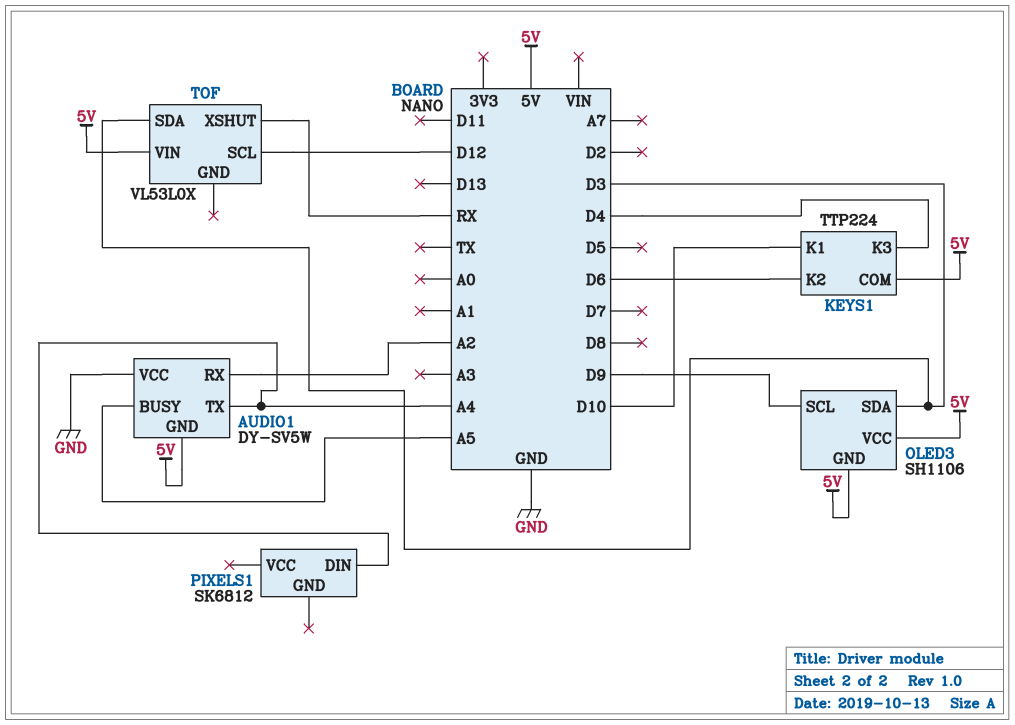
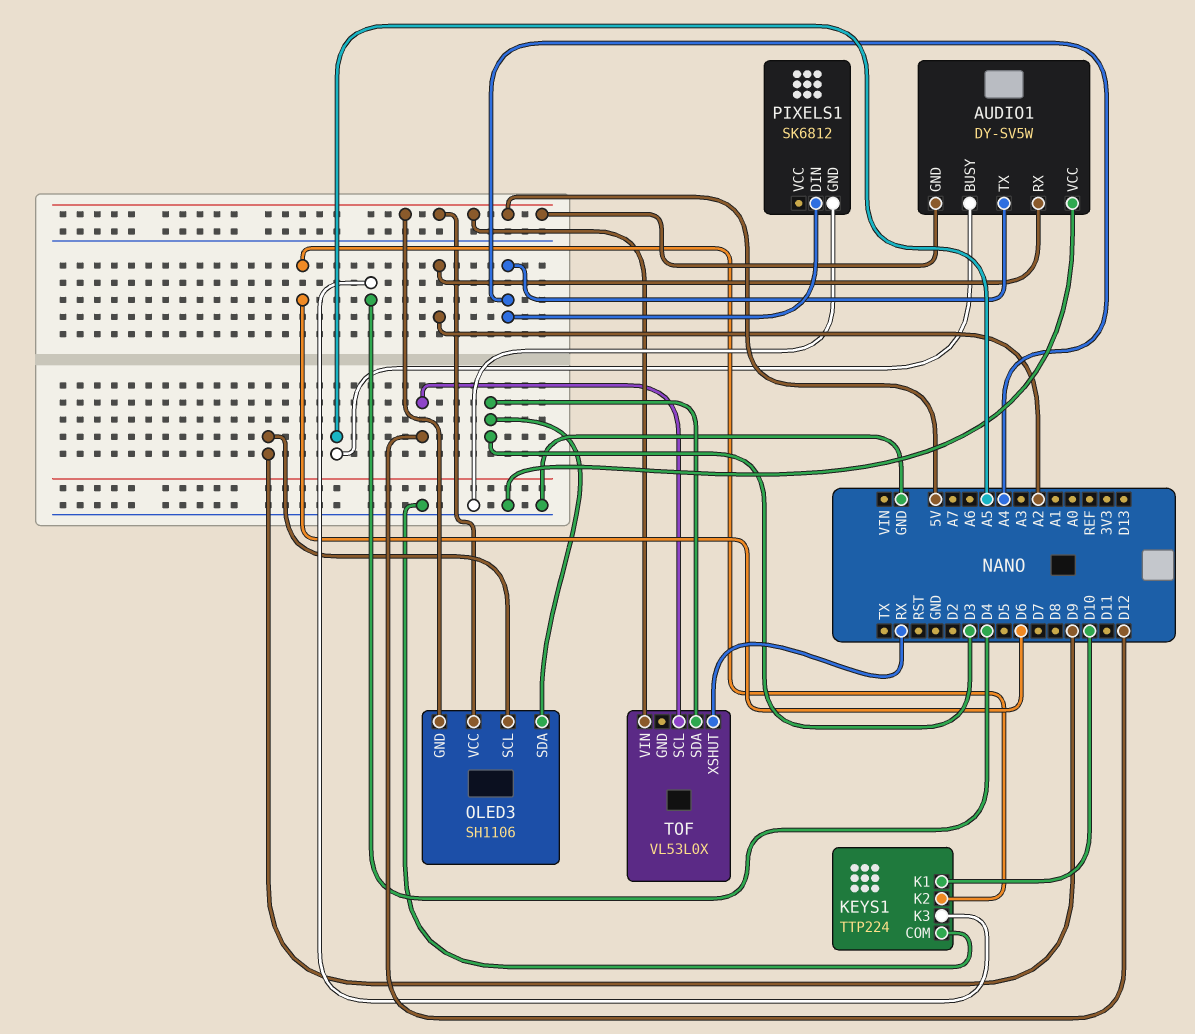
KEYS1 pin COM: 5V -> GND
PIXELS1 pin GND: none -> GND

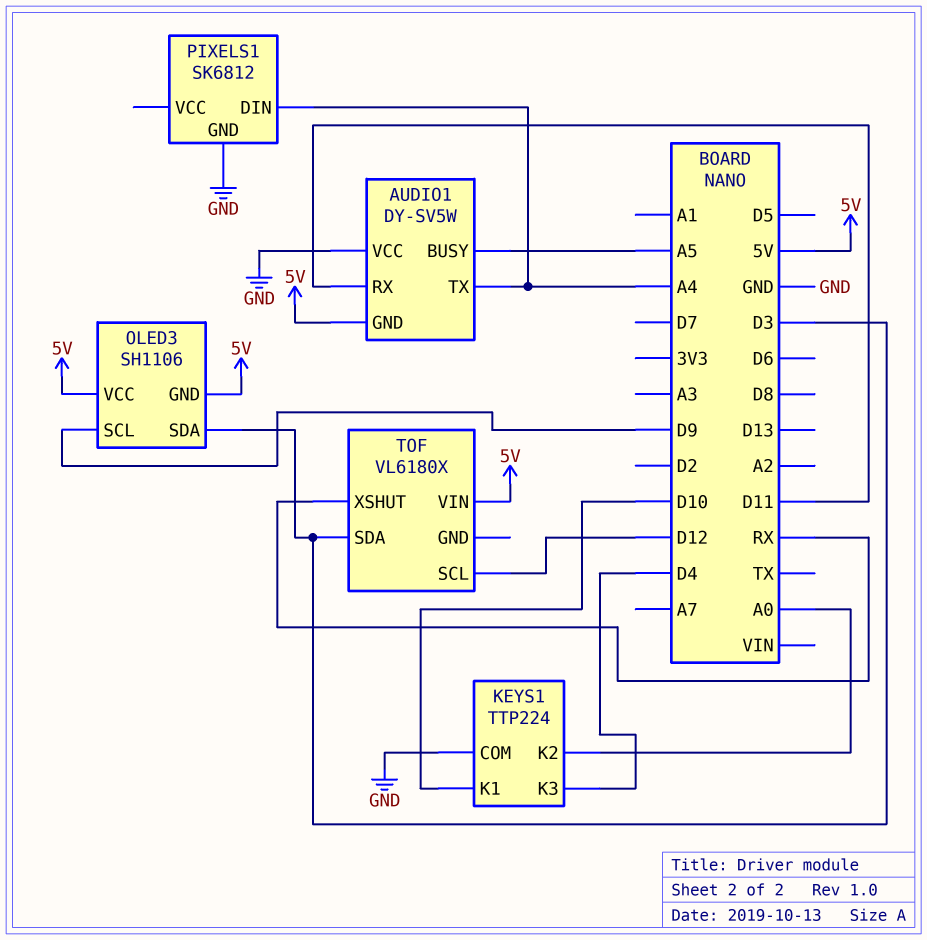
AUDIO1 pin RX: A2 -> D11
KEYS1 pin K2: D6 -> A0
TOF: VL53L0X -> VL6180X

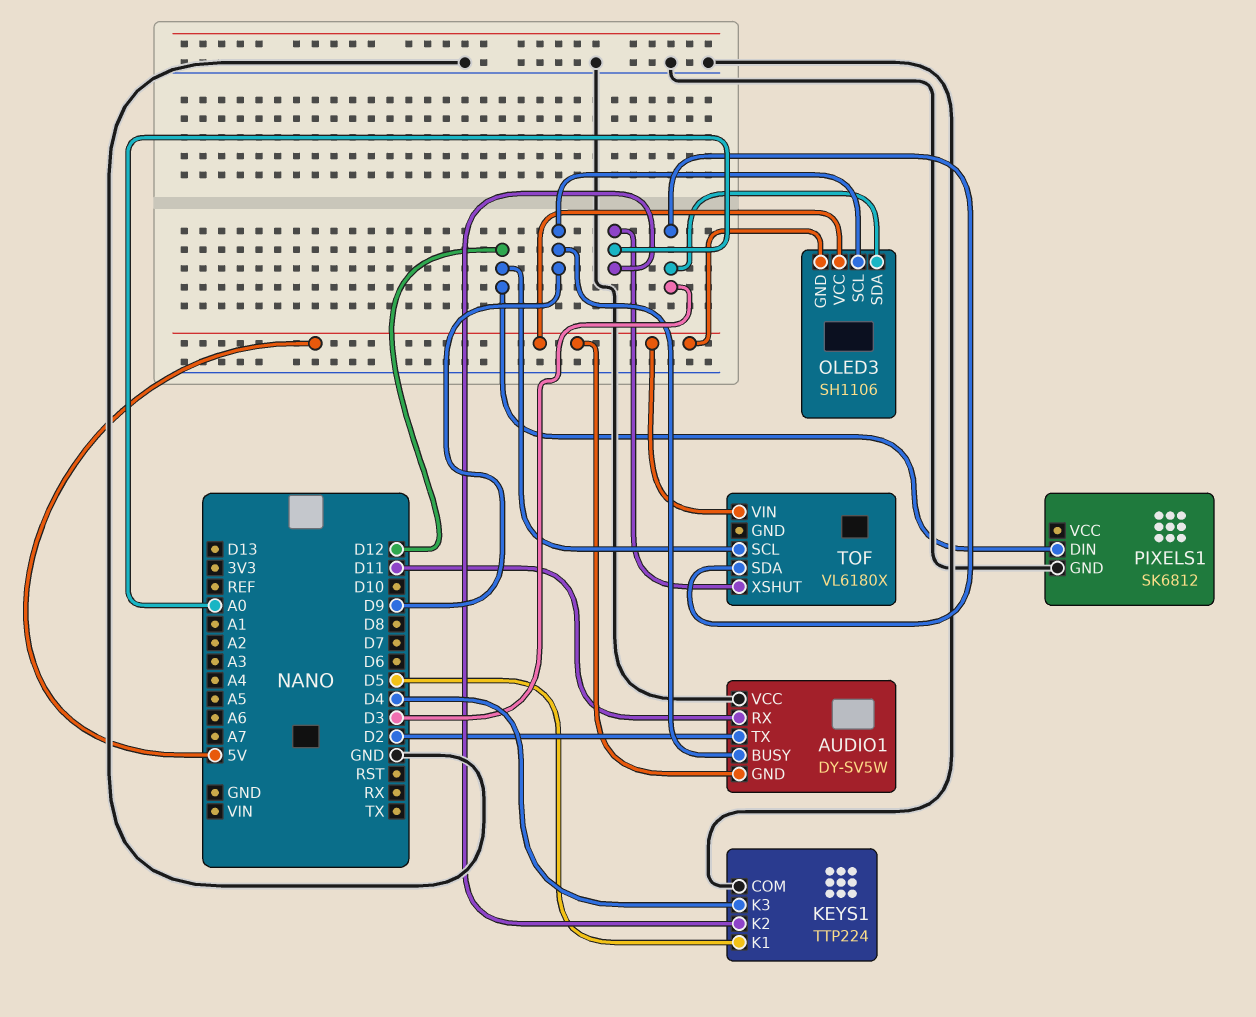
AUDIO1 pin BUSY: A5 -> D9
AUDIO1 pin TX: A4 -> D2
KEYS1 pin K1: D10 -> D5
PIXELS1 pin DIN: A4 -> D12
TOF pin XSHUT: RX -> A0

